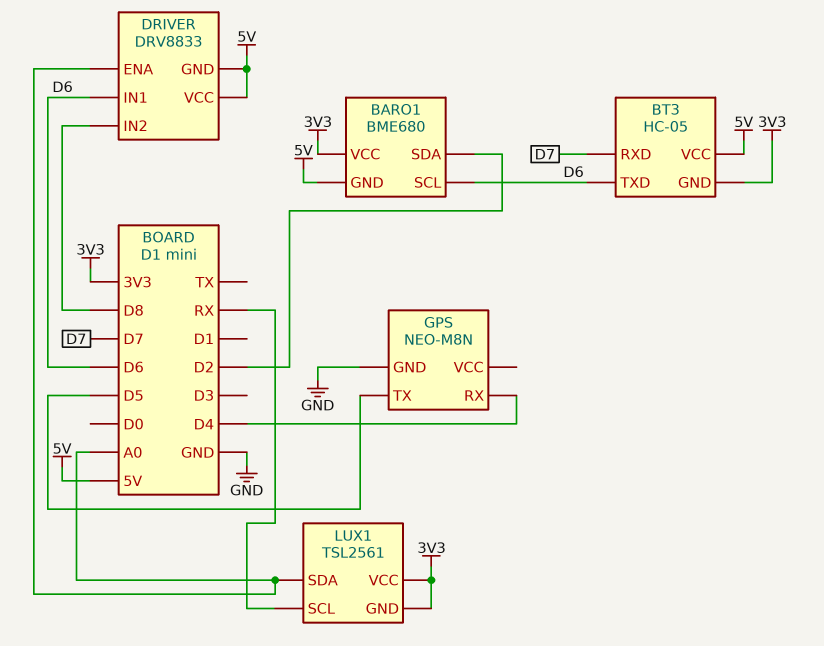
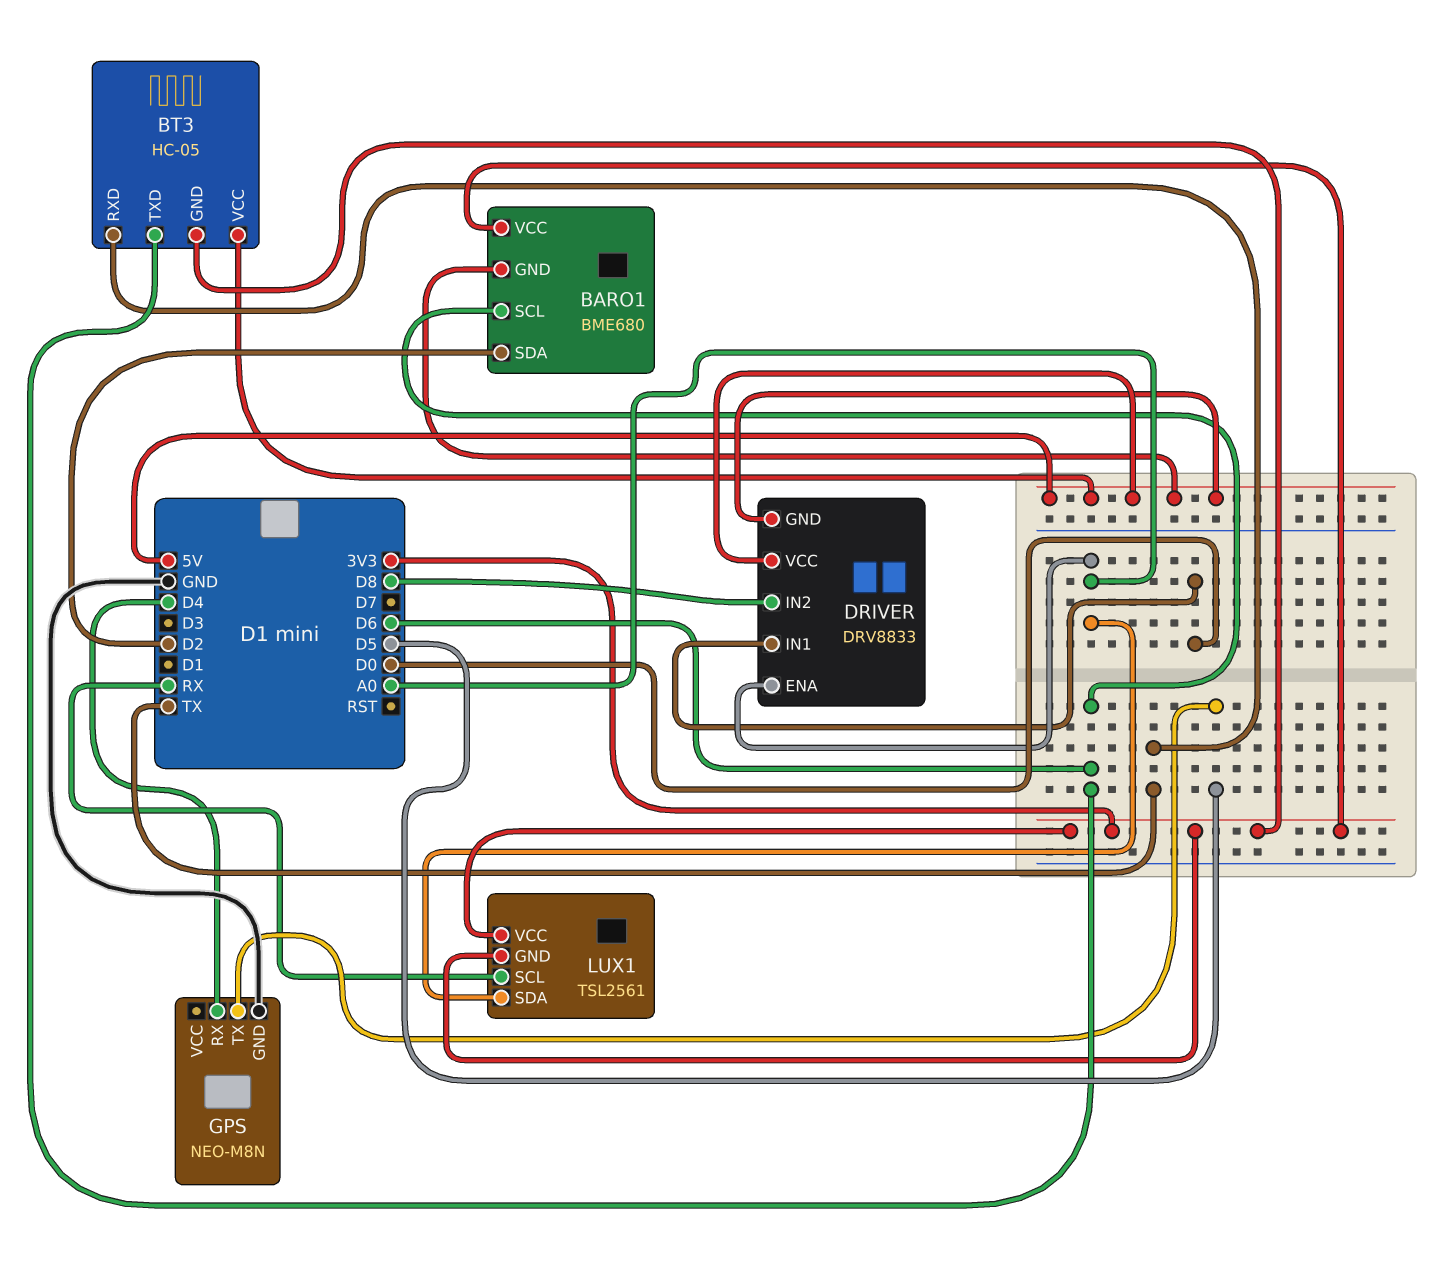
BT3 pin RXD: D7 -> TX
DRIVER pin IN1: D6 -> D0

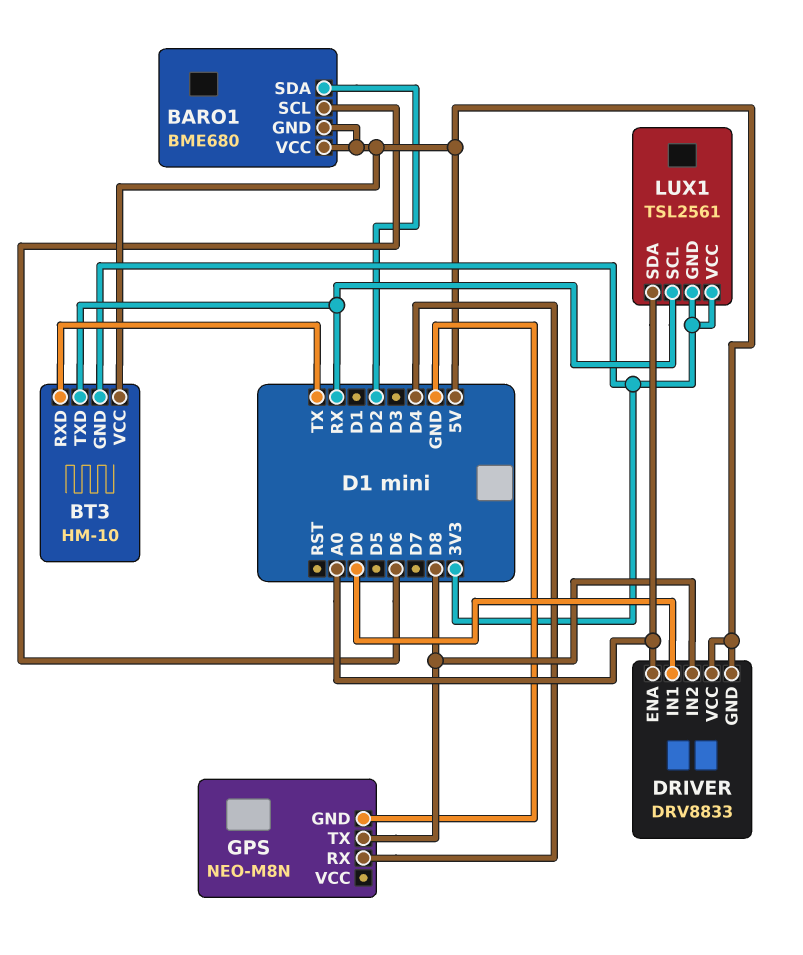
BARO1 pin VCC: 3V3 -> 5V
BT3: HC-05 -> HM-10
BT3 pin TXD: D6 -> RX
GPS pin TX: D5 -> D8

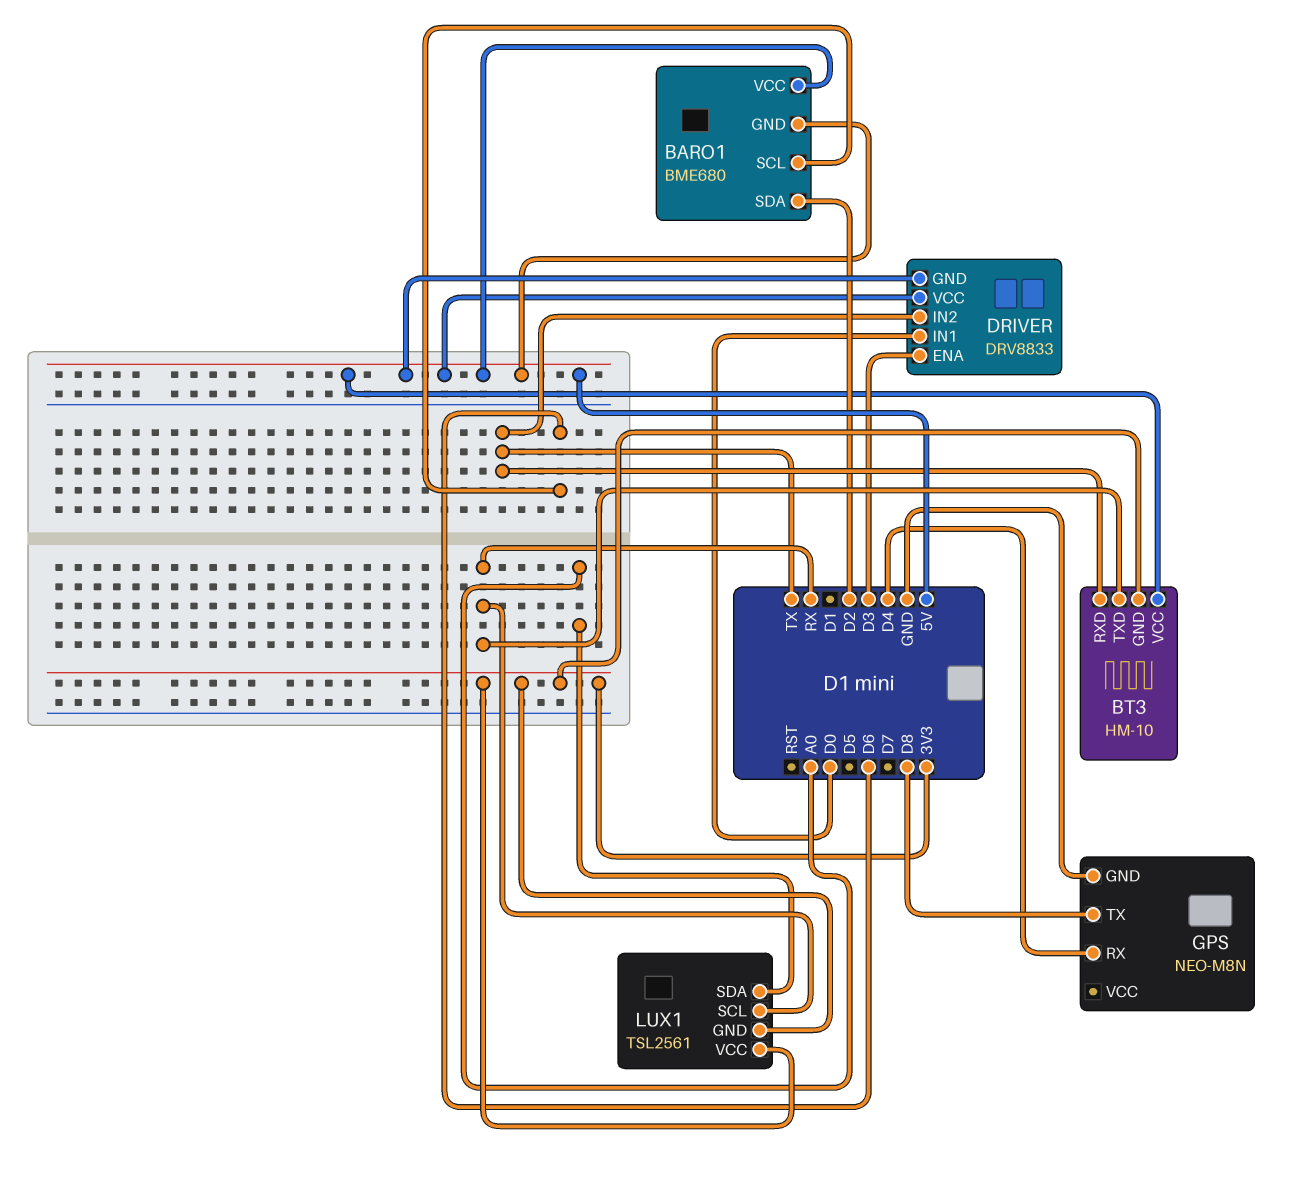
DRIVER pin ENA: A0 -> D3
DRIVER pin IN2: D8 -> TX

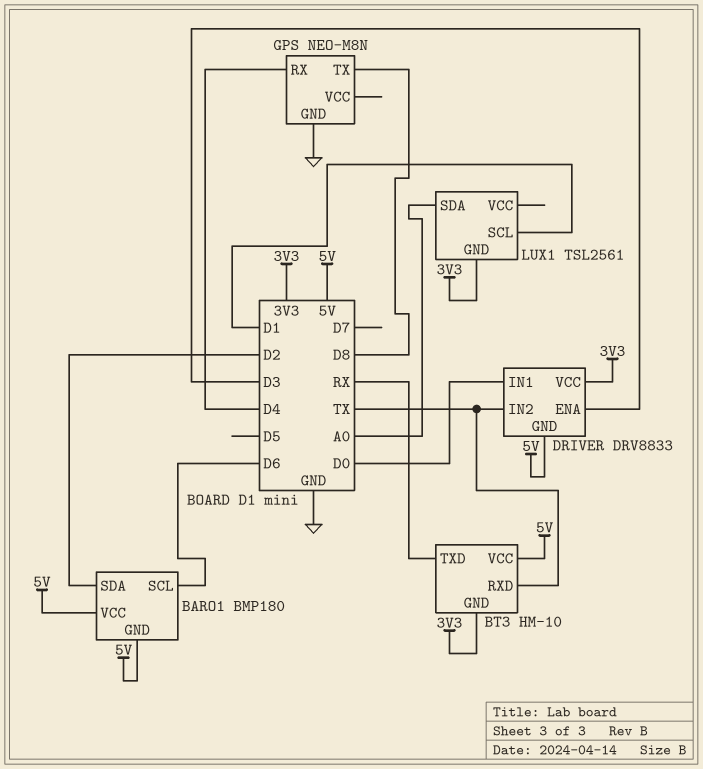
BARO1: BME680 -> BMP180
DRIVER pin VCC: 5V -> 3V3
LUX1 pin SCL: RX -> D1
LUX1 pin VCC: 3V3 -> none

